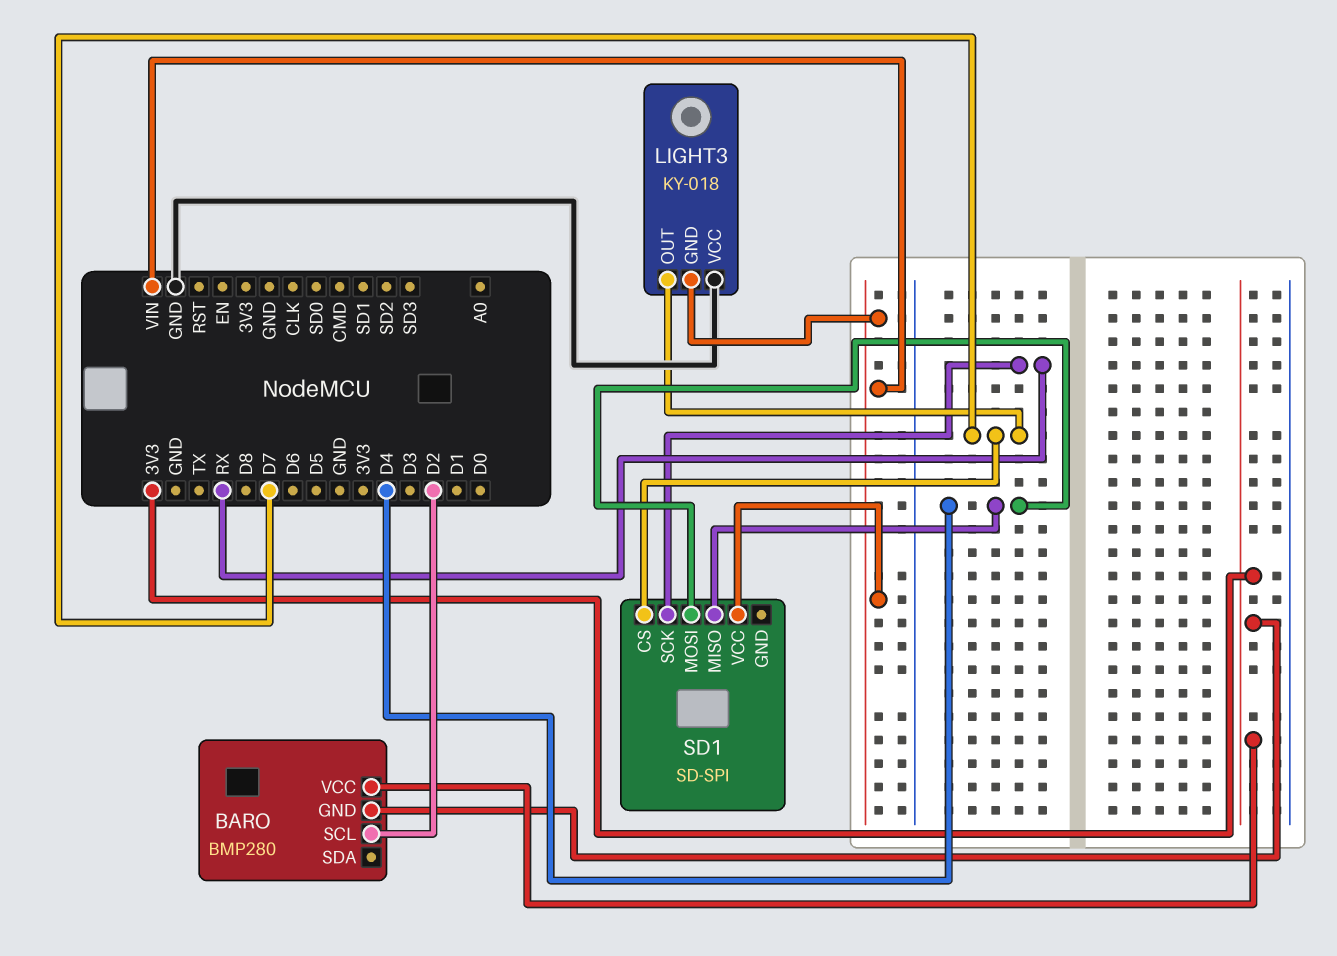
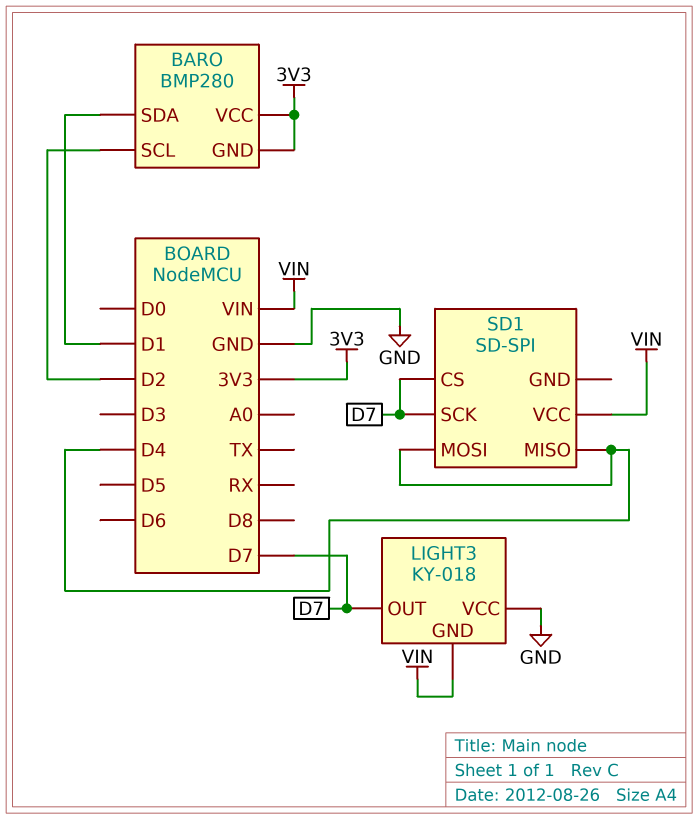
BARO pin SDA: none -> D1
SD1 pin SCK: RX -> D7

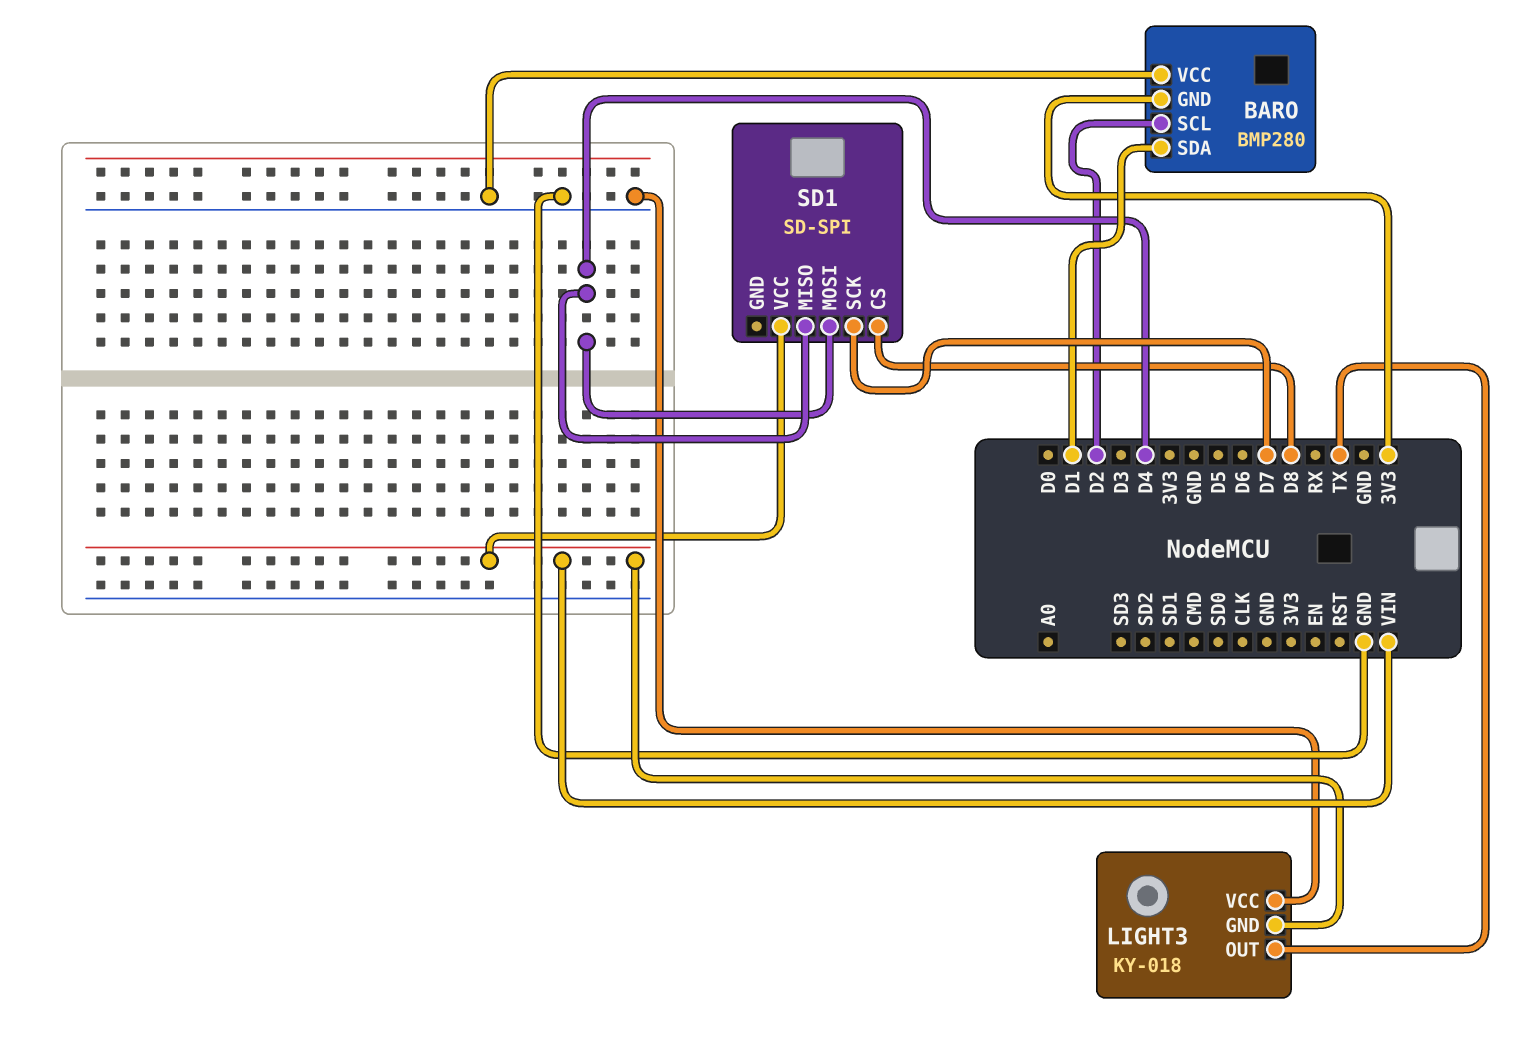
BARO pin VCC: 3V3 -> GND
LIGHT3 pin OUT: D7 -> TX
SD1 pin CS: D7 -> D8

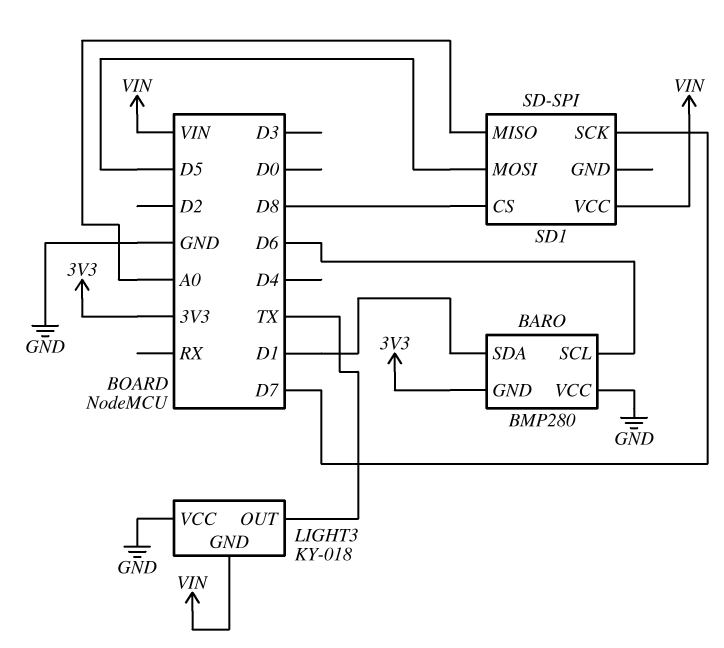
BARO pin SCL: D2 -> D6
SD1 pin MISO: D4 -> A0
SD1 pin MOSI: D4 -> D5

